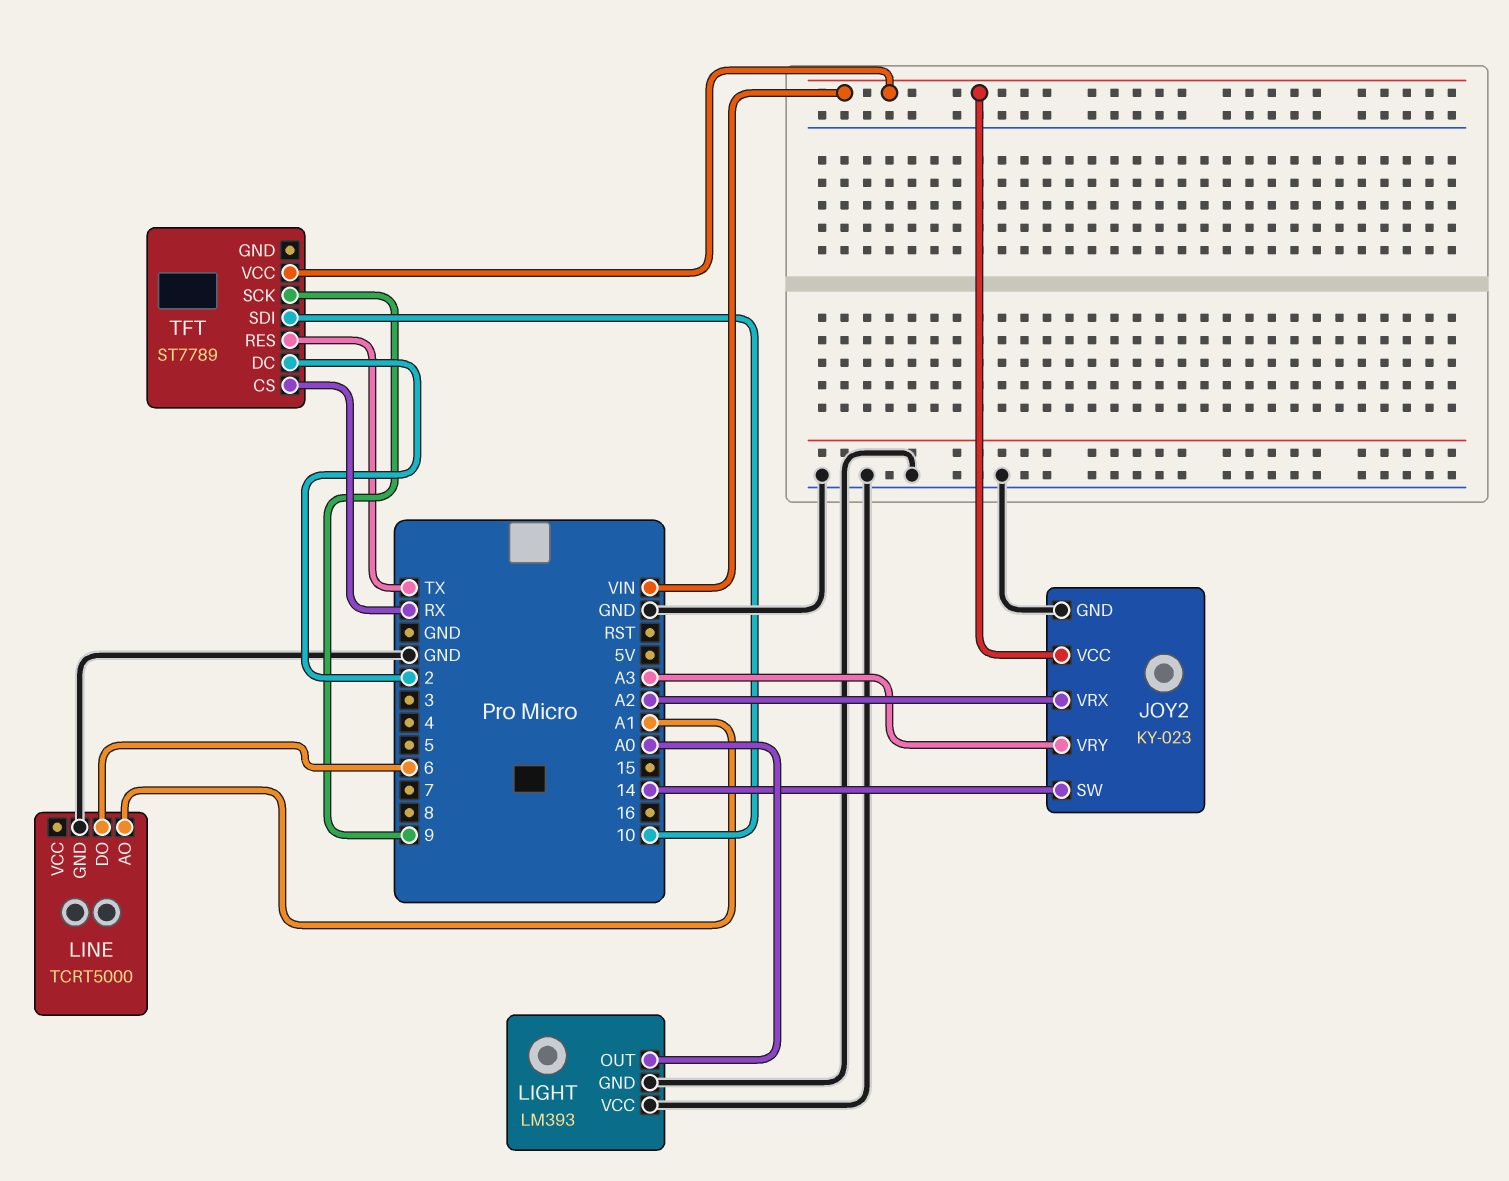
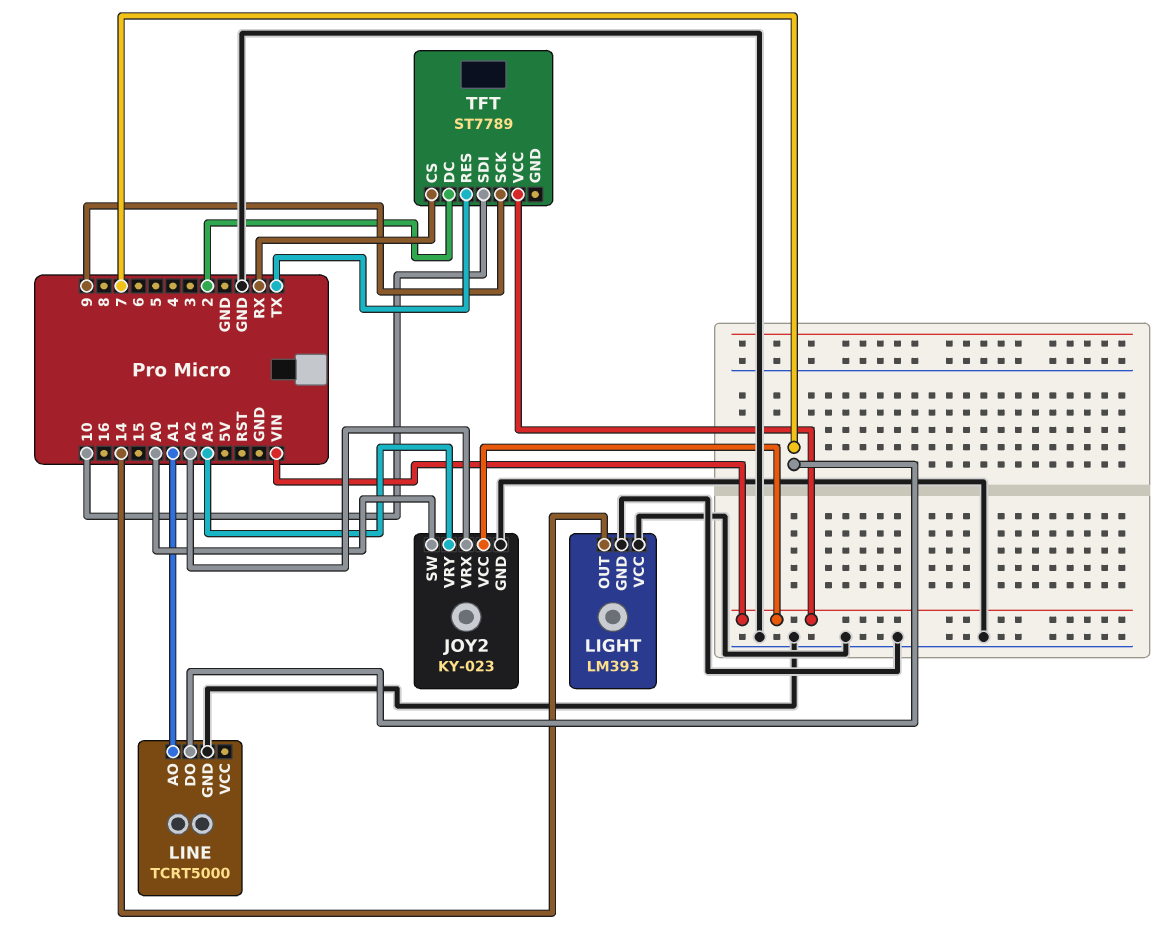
JOY2 pin SW: 14 -> A0
LIGHT pin OUT: A0 -> 14
LINE pin DO: 6 -> 7

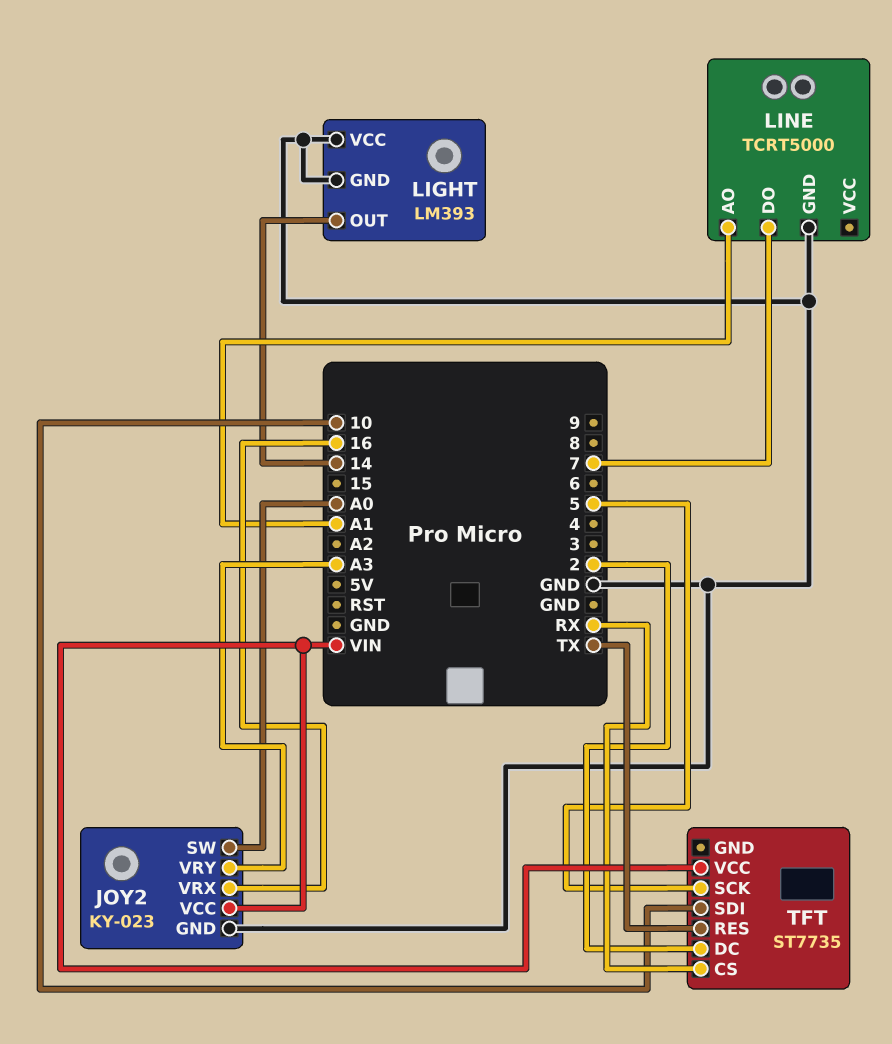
JOY2 pin VRX: A2 -> 16
TFT: ST7789 -> ST7735
TFT pin SCK: 9 -> 5

